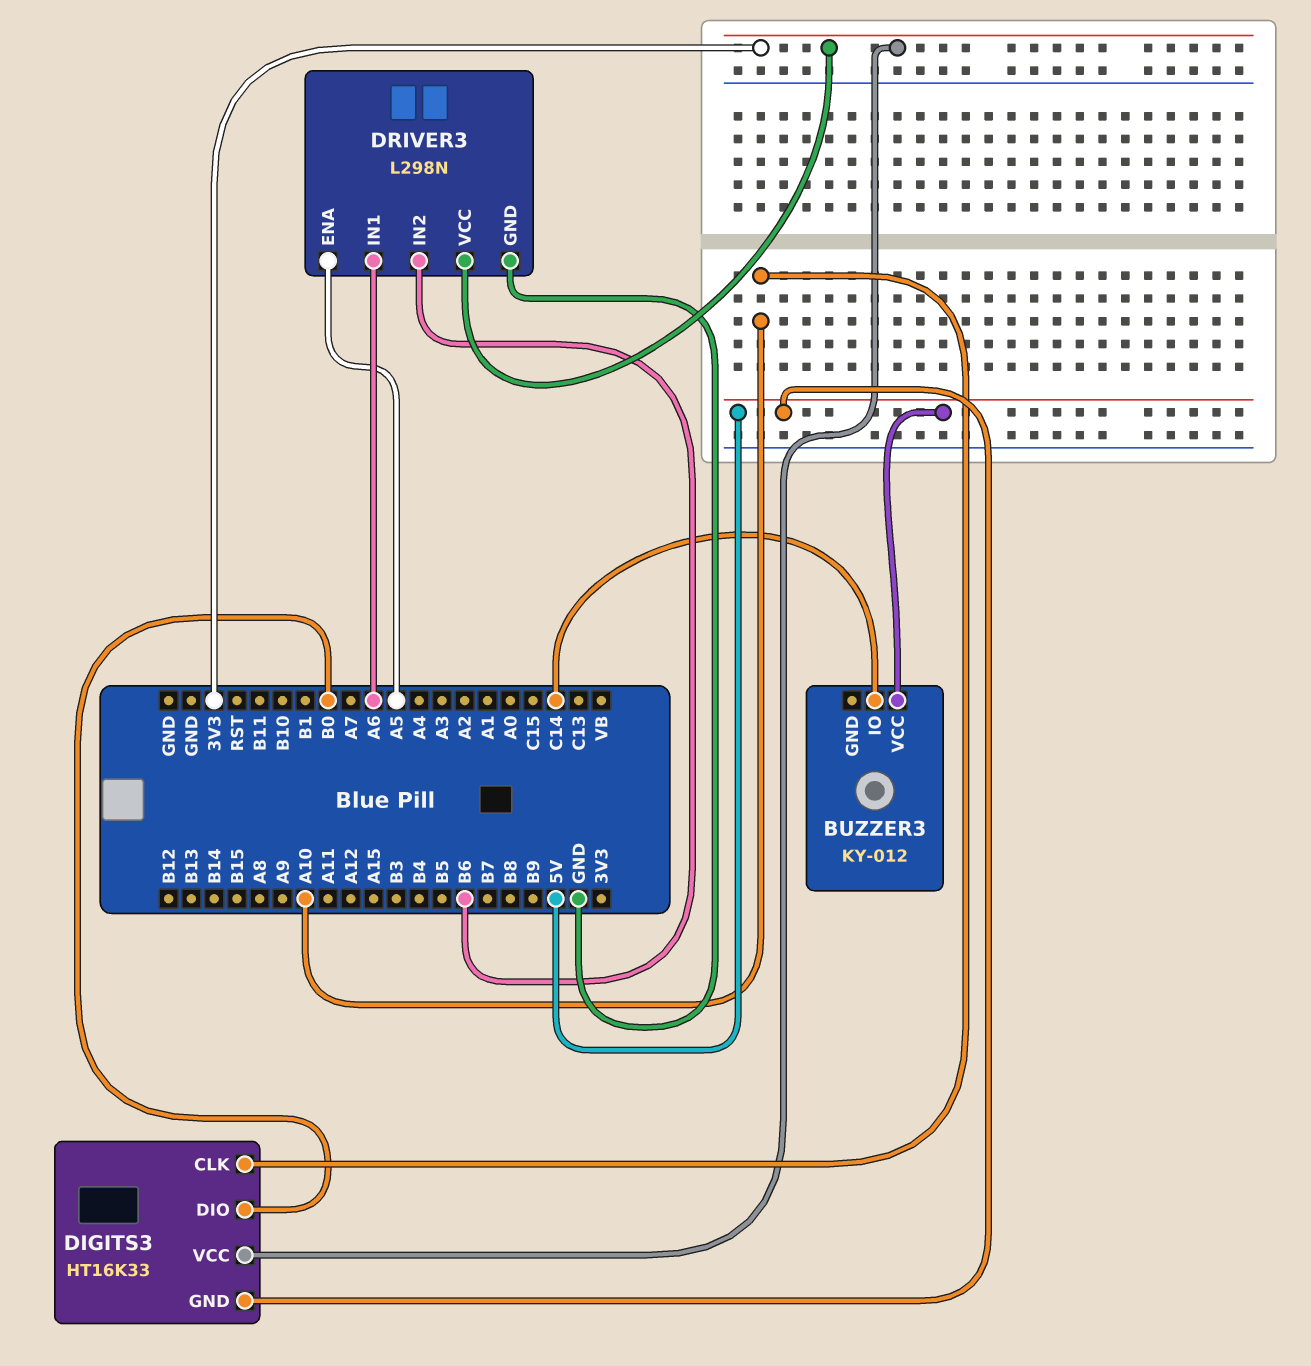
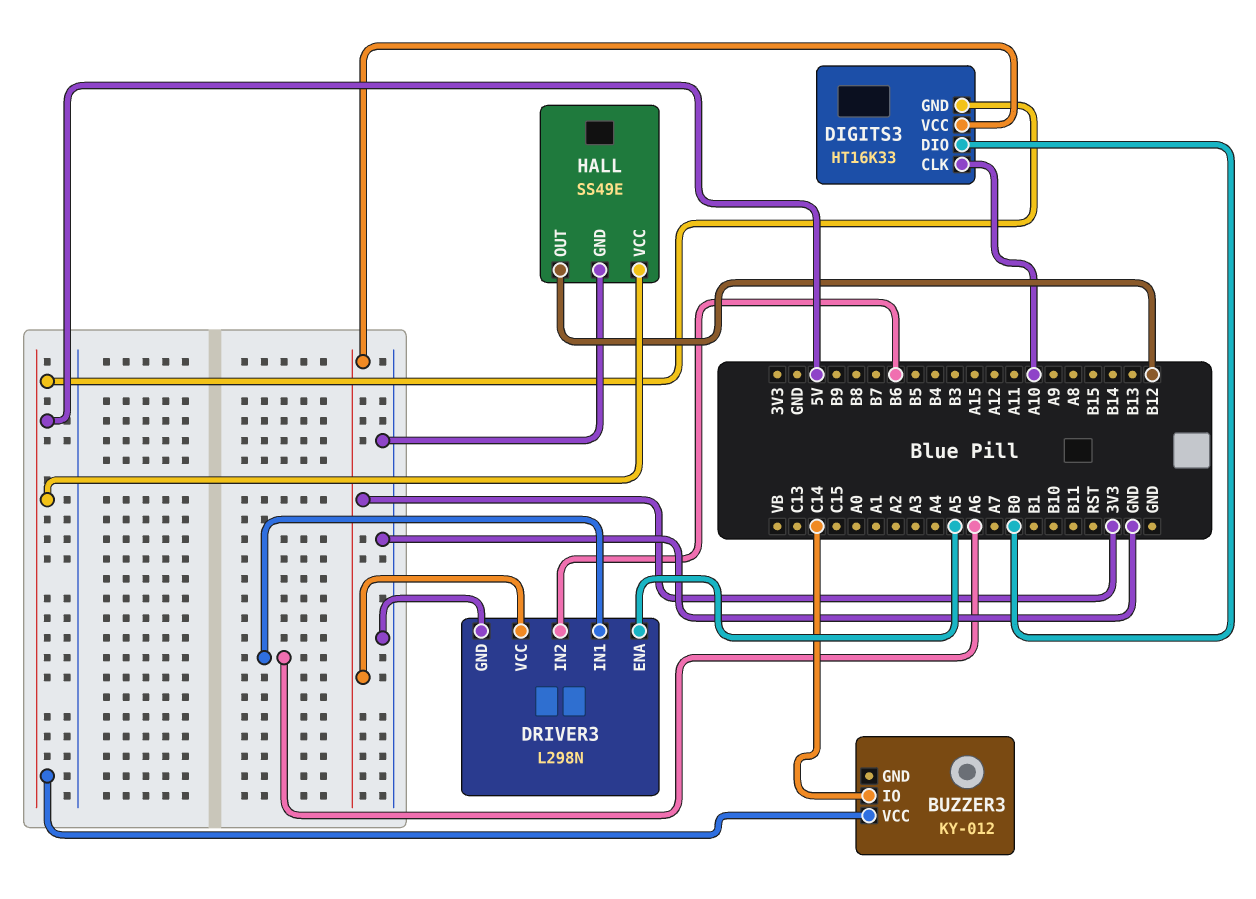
HALL: none -> SS49E
HALL pin GND: none -> GND
HALL pin OUT: none -> B12
HALL pin VCC: none -> 5V

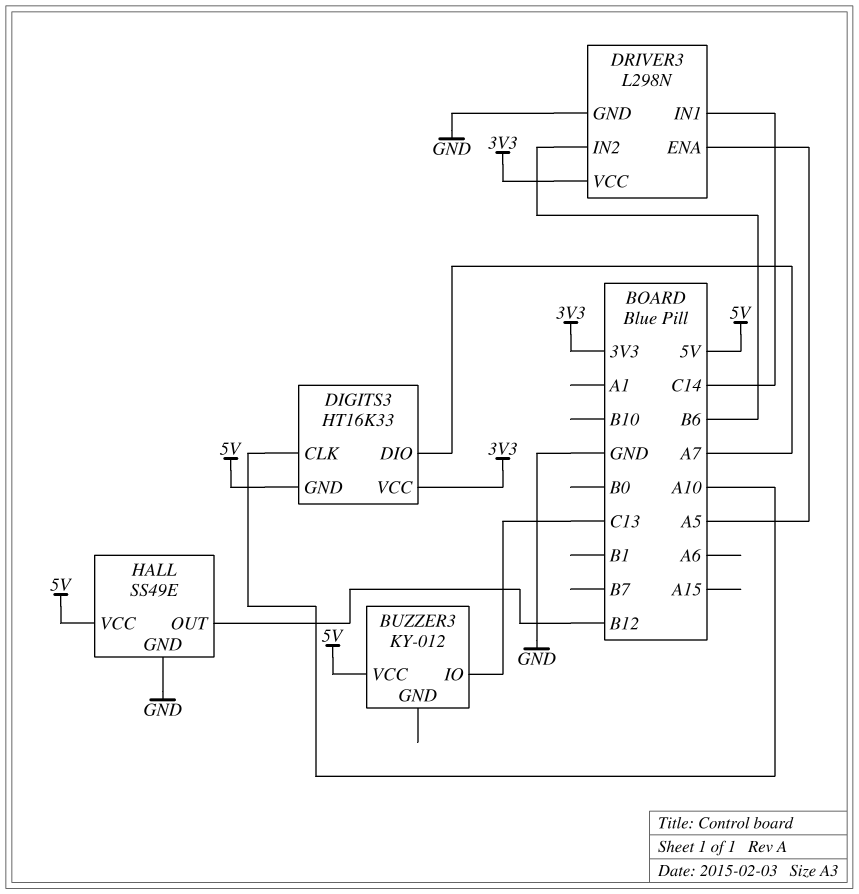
BUZZER3 pin IO: C14 -> C13
DIGITS3 pin DIO: B0 -> A7
DRIVER3 pin IN1: A6 -> C14

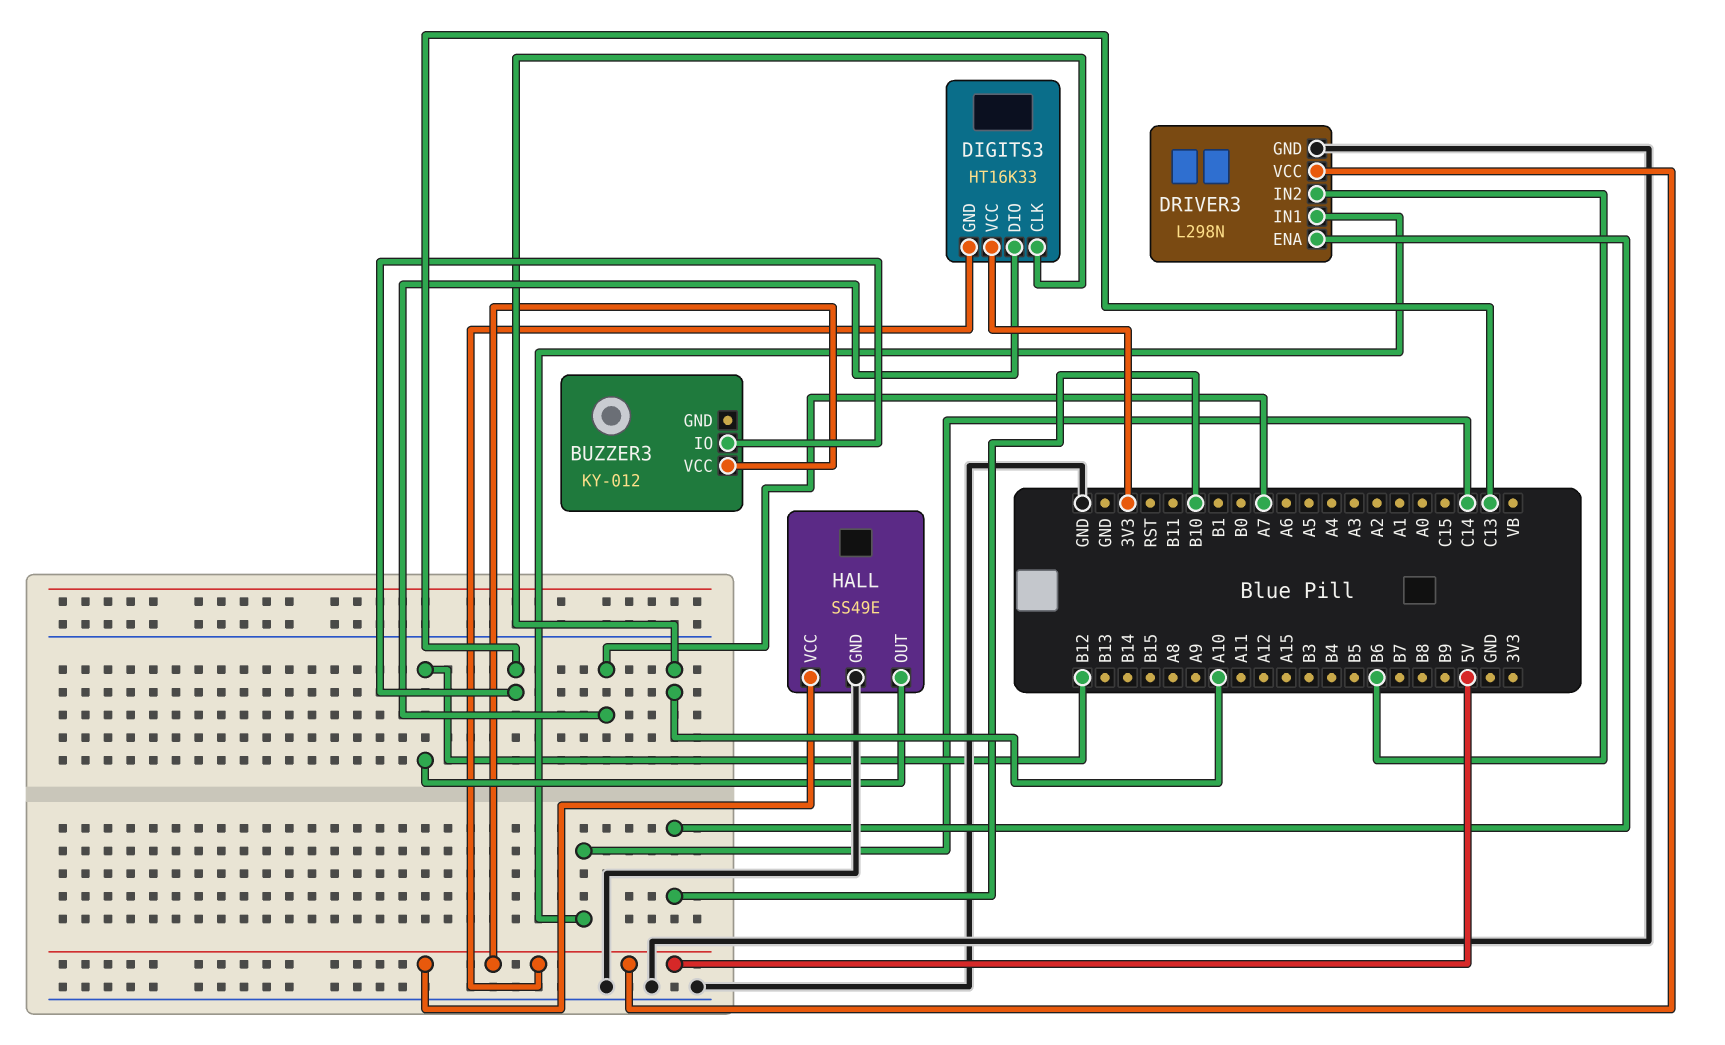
DRIVER3 pin ENA: A5 -> B10
DRIVER3 pin VCC: 3V3 -> 5V

